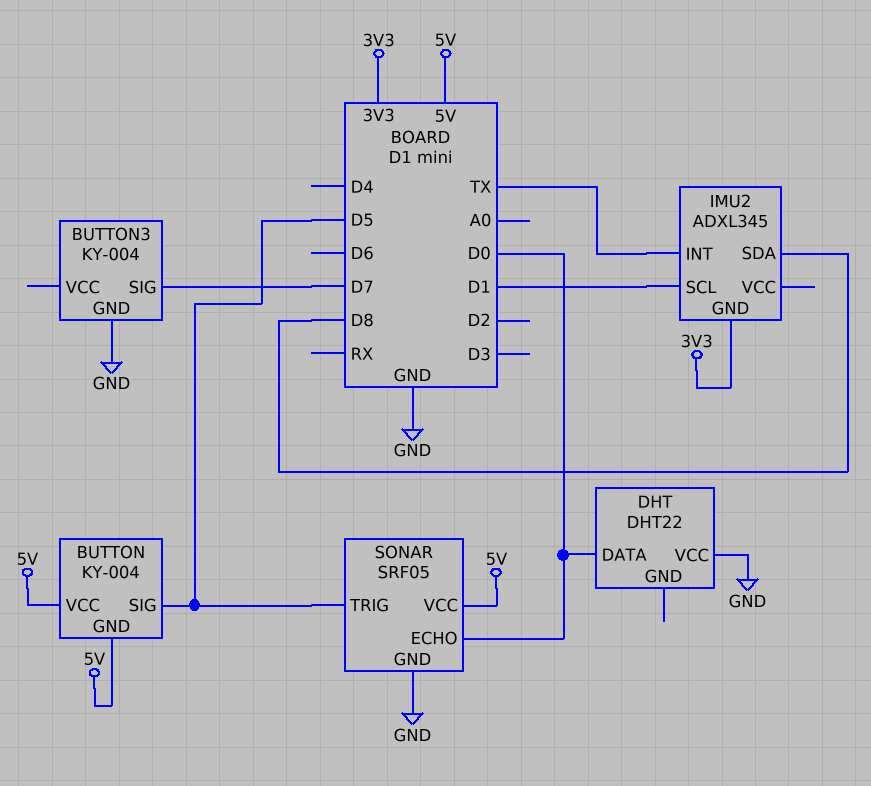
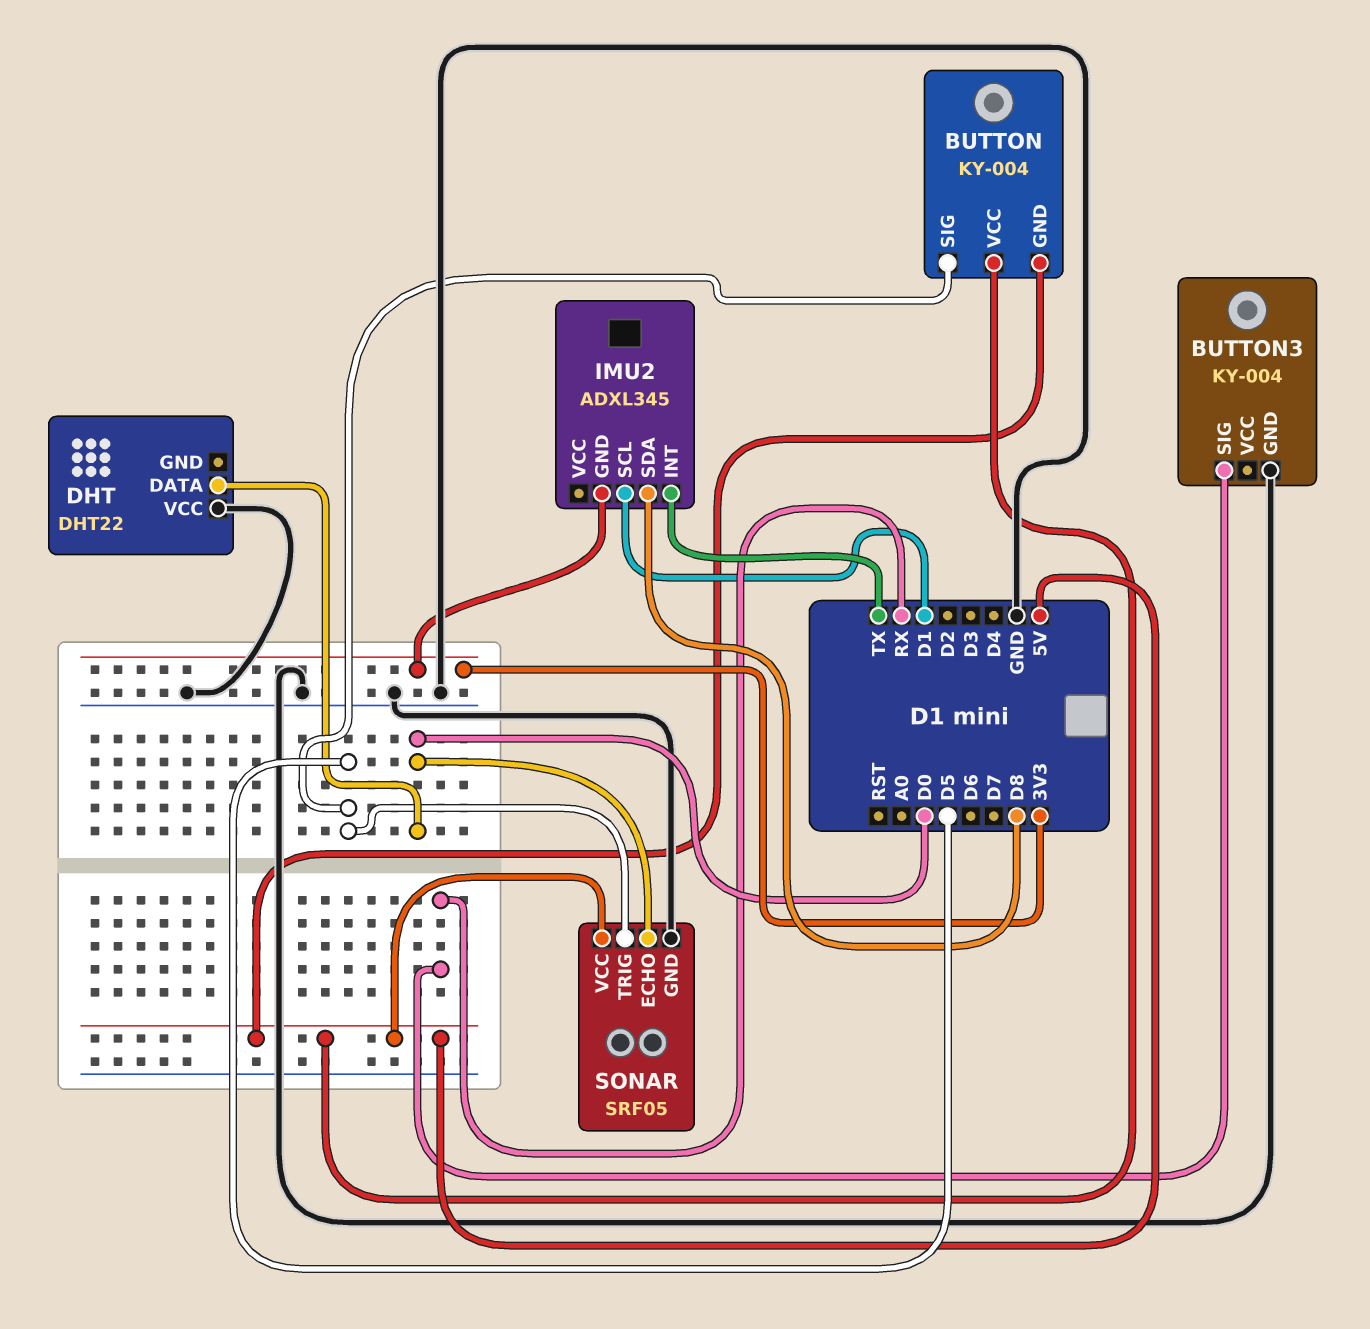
BUTTON3 pin SIG: D7 -> RX

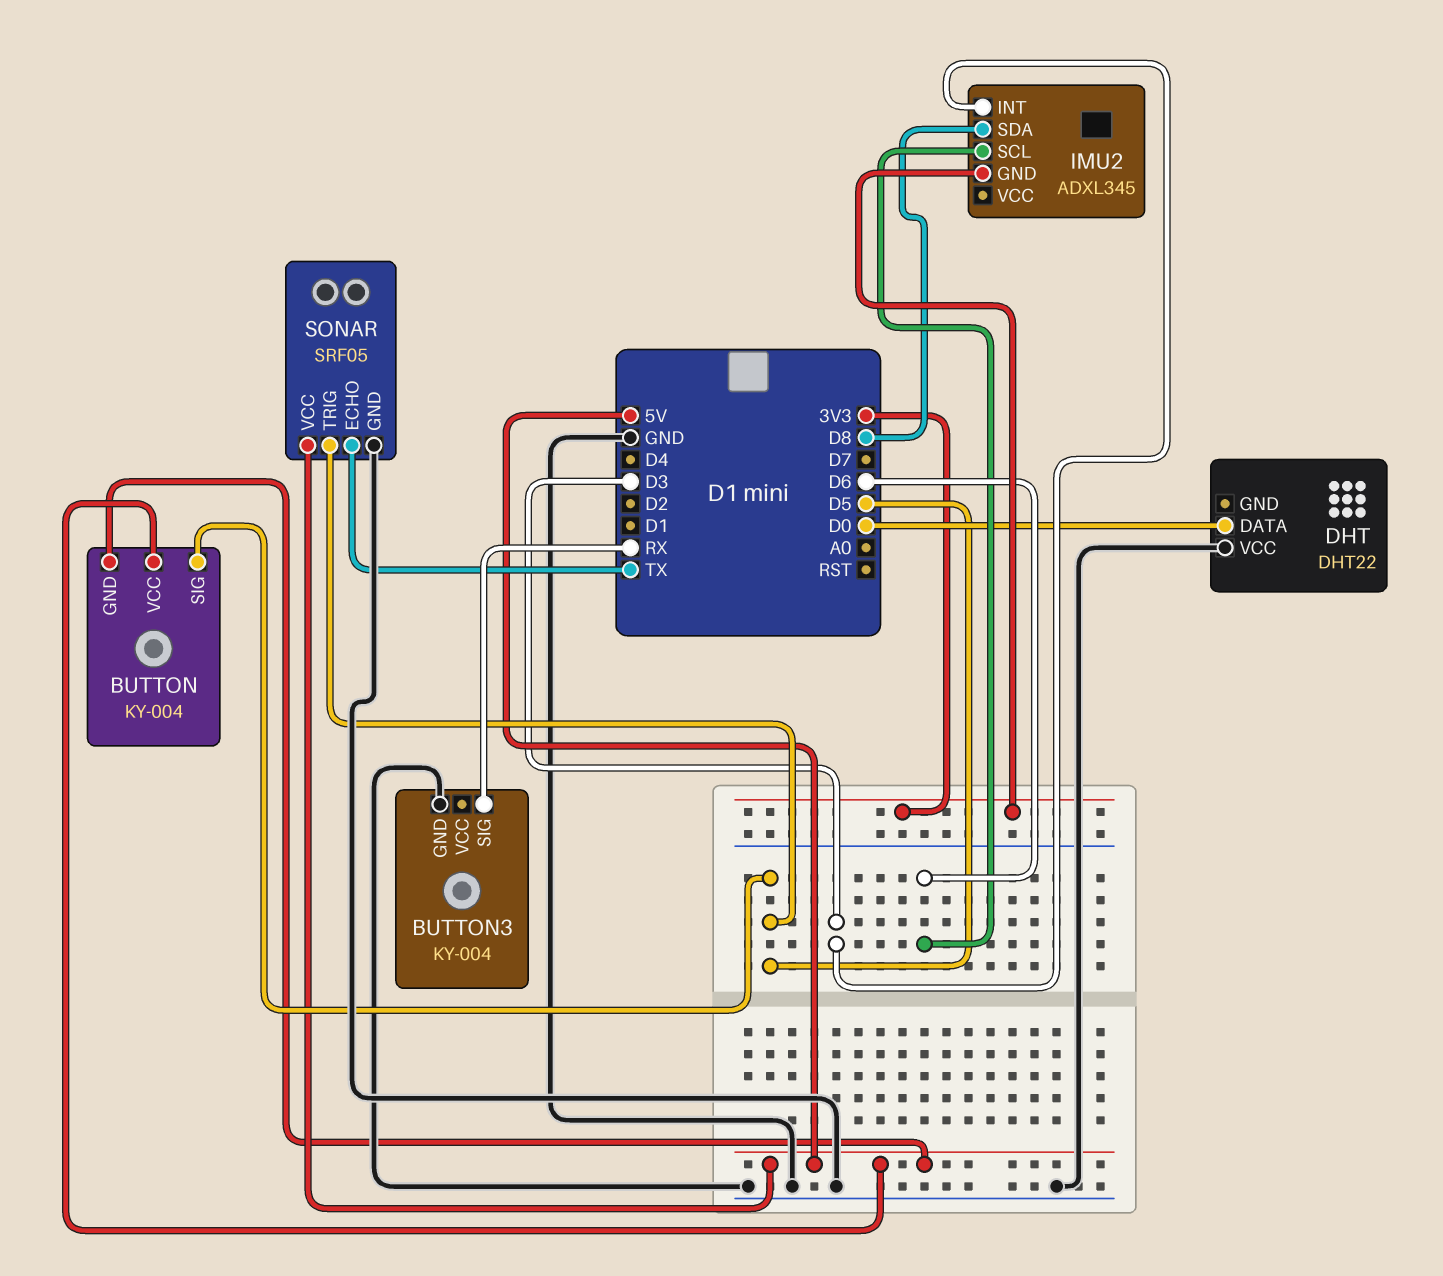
IMU2 pin INT: TX -> D3
IMU2 pin SCL: D1 -> D6
SONAR pin ECHO: D0 -> TX

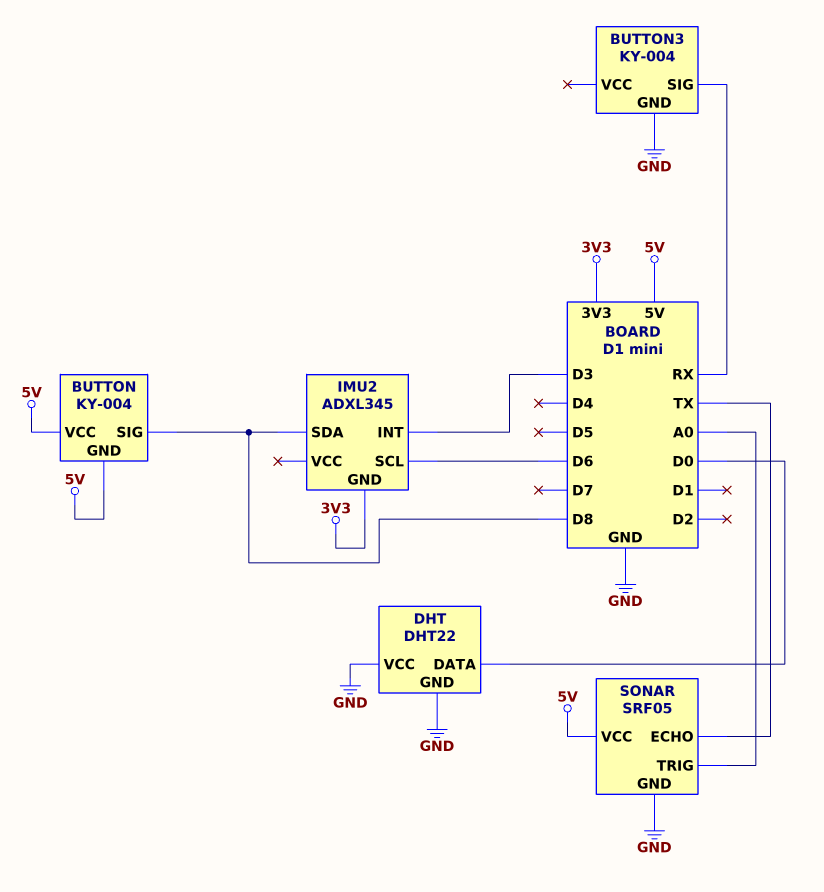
BUTTON pin SIG: D5 -> D8
DHT pin GND: none -> GND
SONAR pin TRIG: D5 -> A0

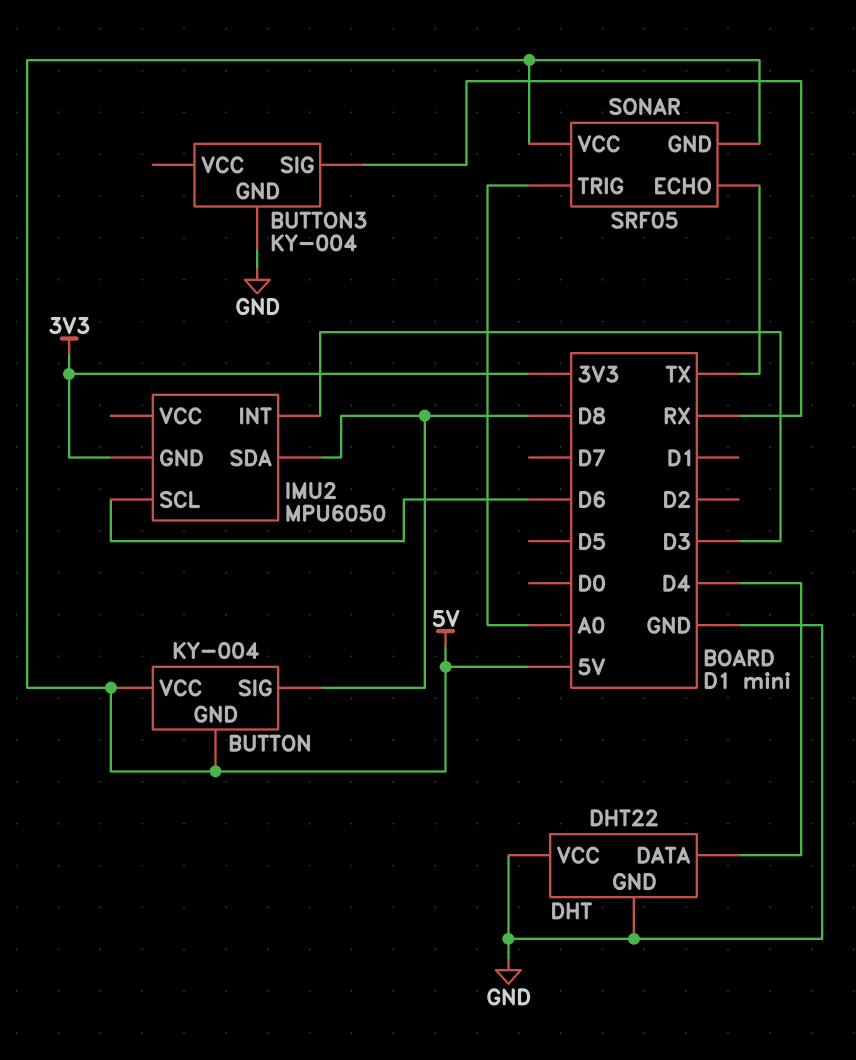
DHT pin DATA: D0 -> D4
IMU2: ADXL345 -> MPU6050
SONAR pin GND: GND -> 5V

